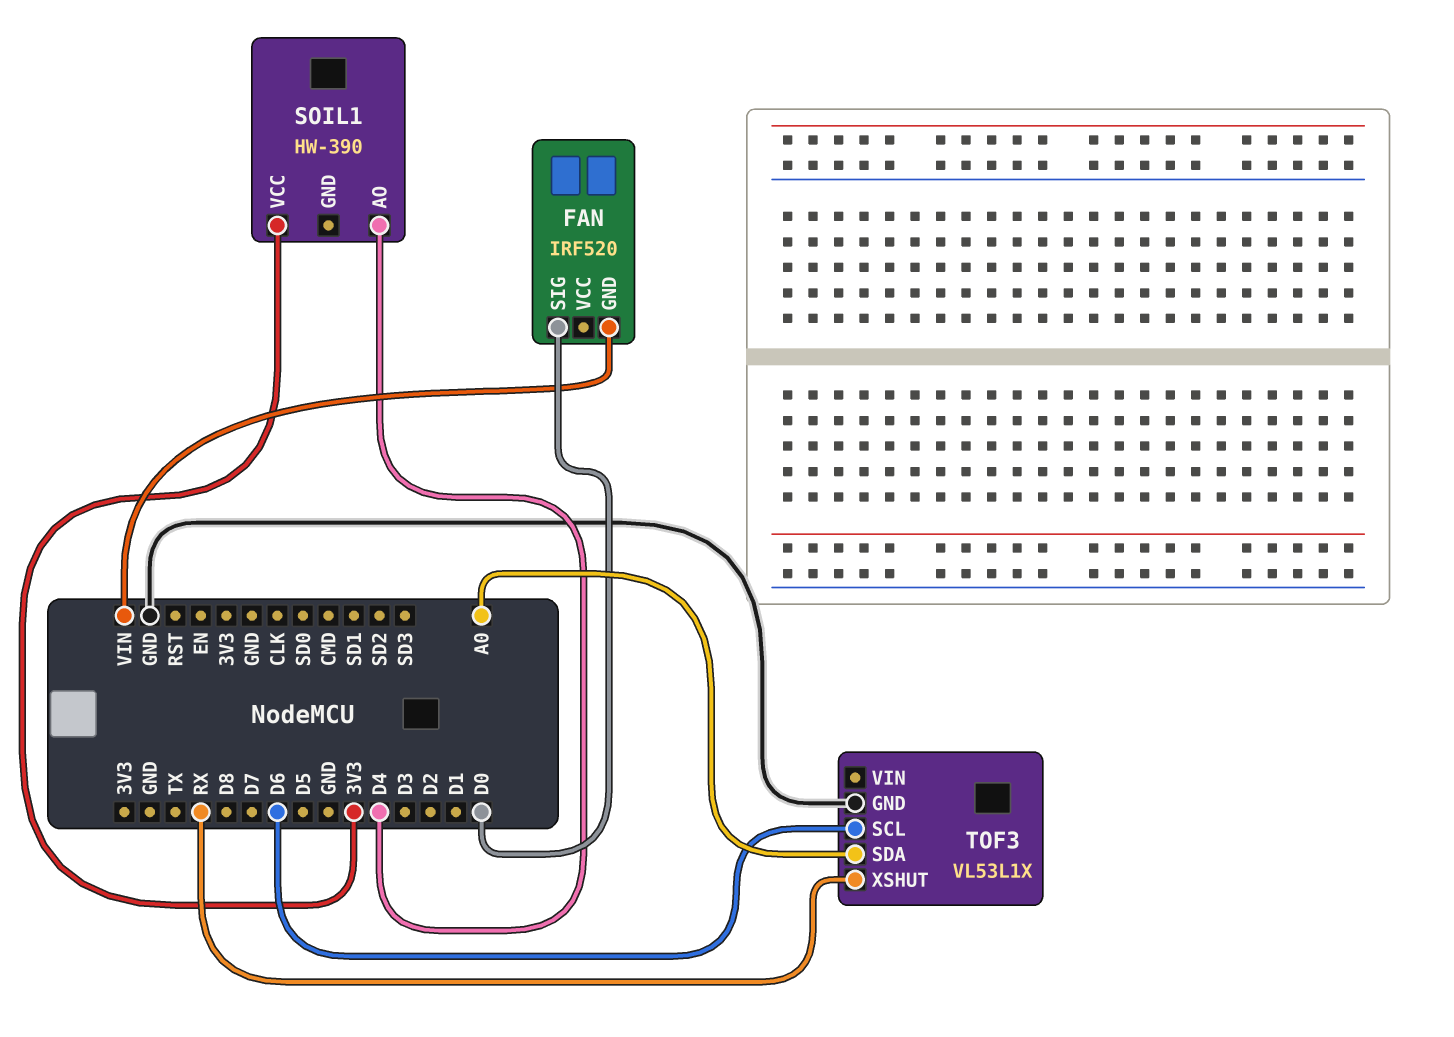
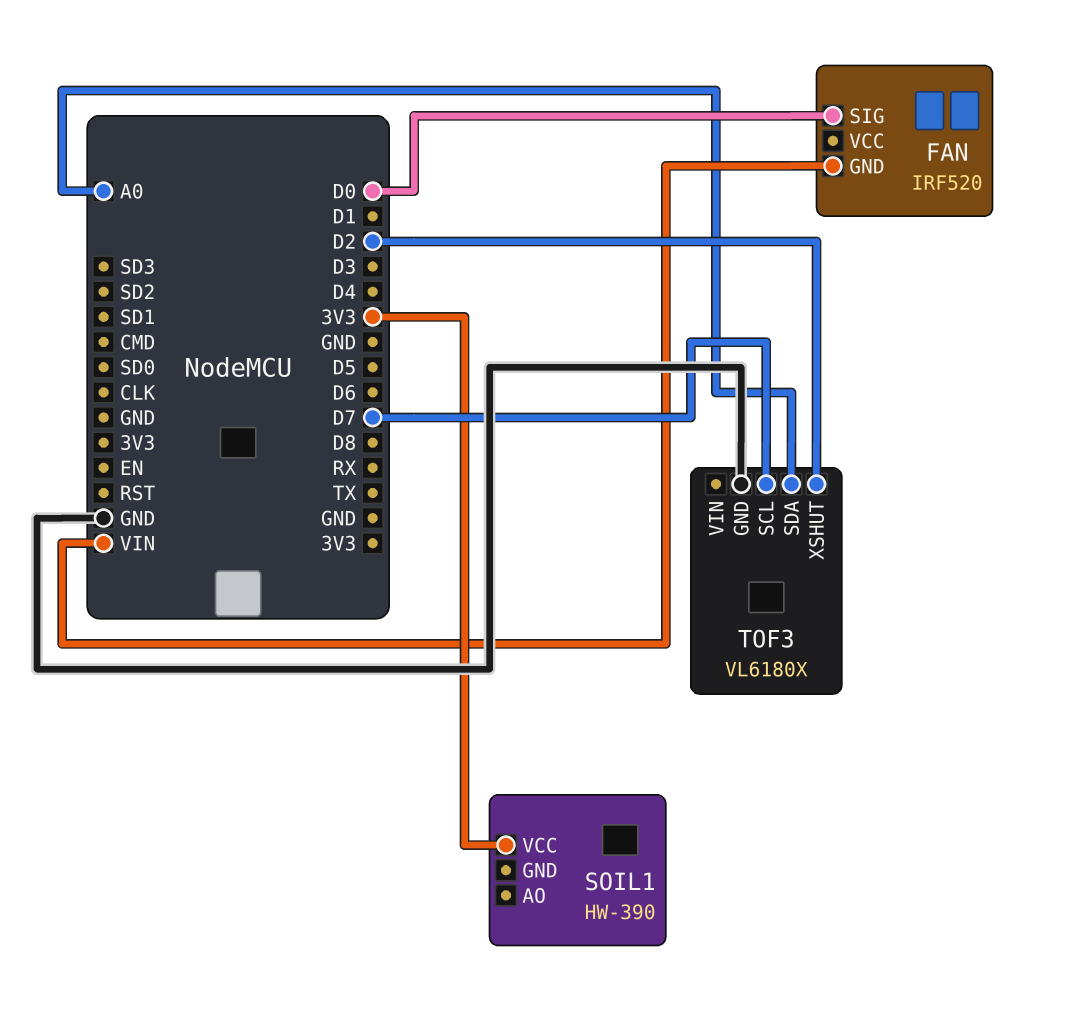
SOIL1 pin AO: D4 -> none
TOF3: VL53L1X -> VL6180X
TOF3 pin SCL: D6 -> D7
TOF3 pin XSHUT: RX -> D2

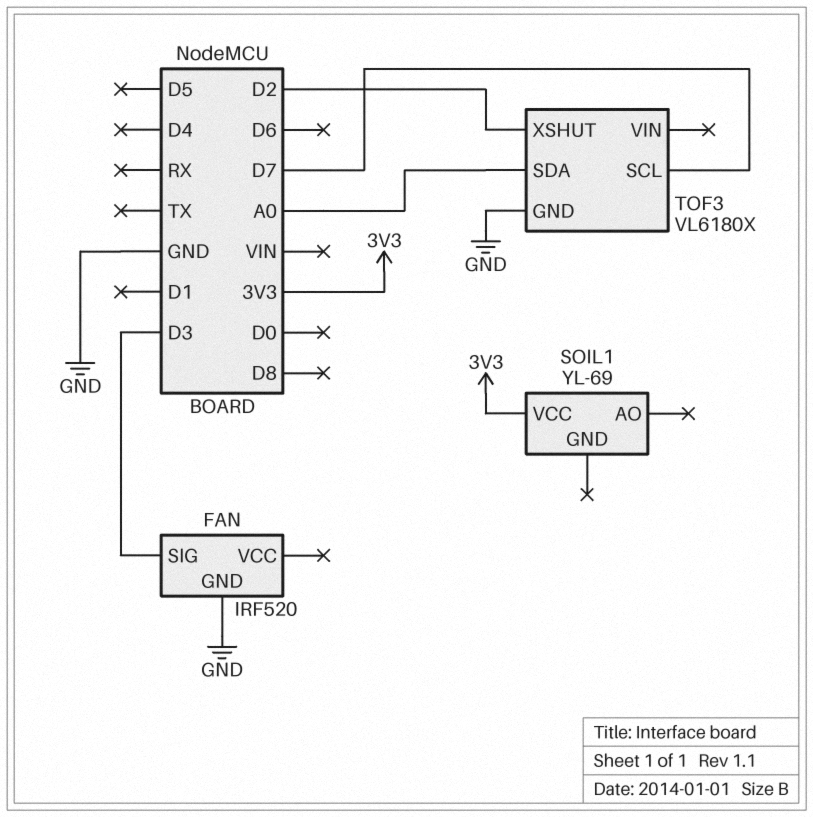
FAN pin GND: VIN -> GND
FAN pin SIG: D0 -> D3
SOIL1: HW-390 -> YL-69

